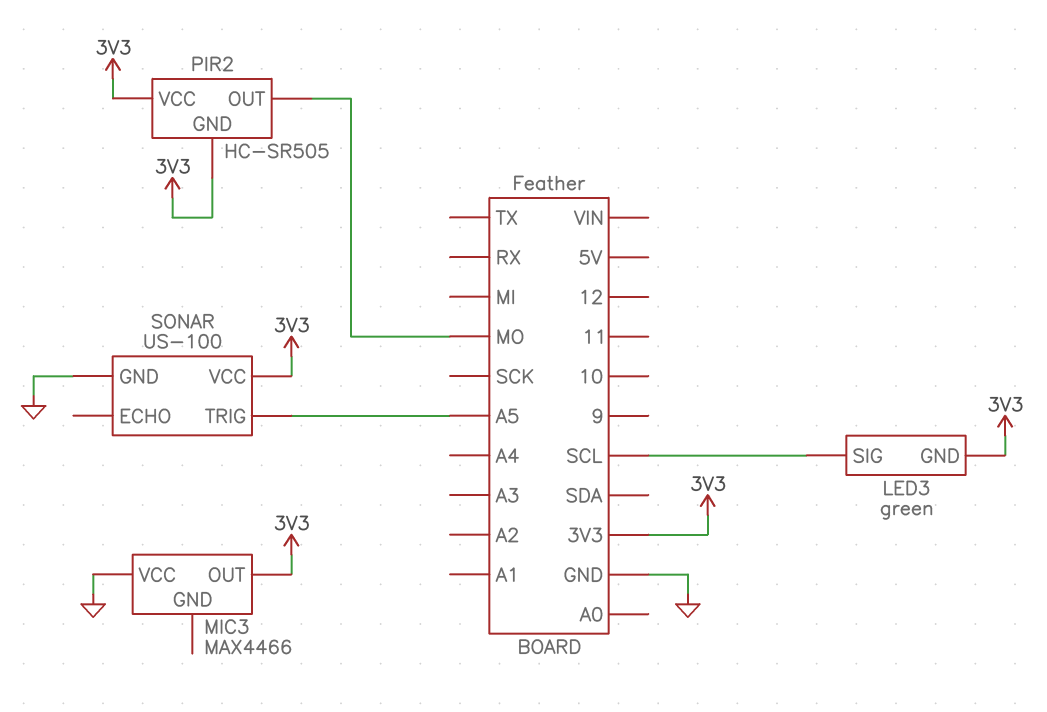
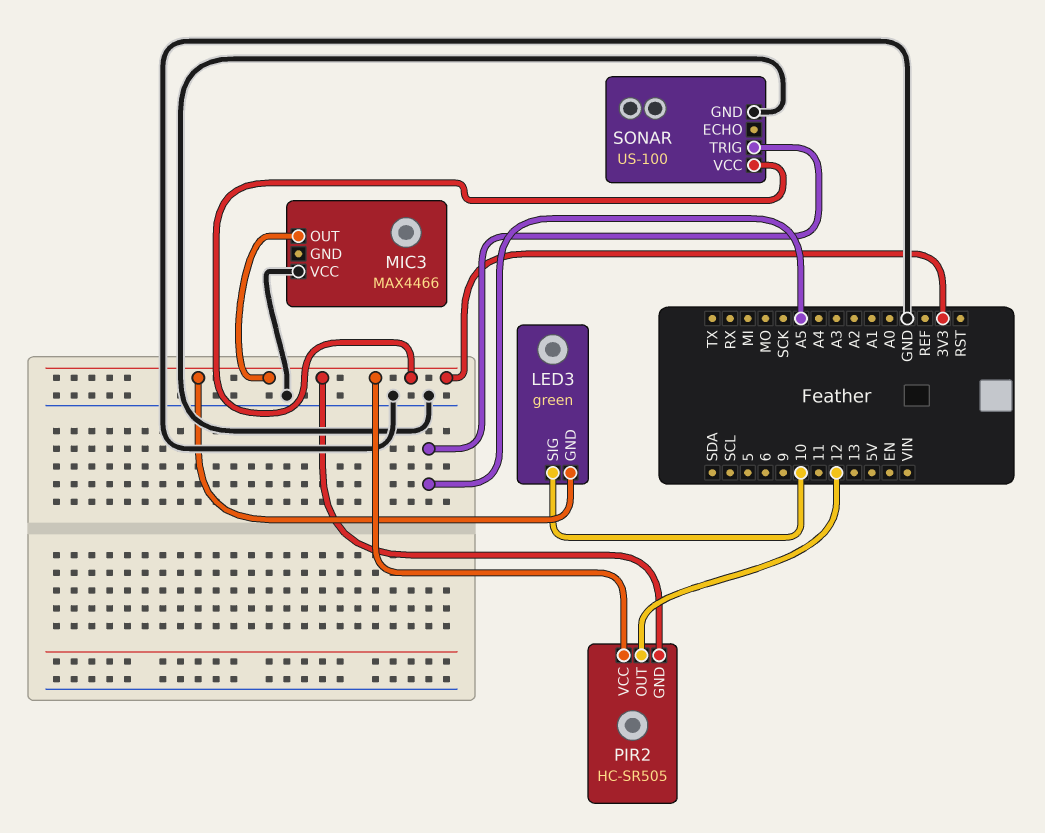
LED3 pin SIG: SCL -> 10
PIR2 pin OUT: MO -> 12

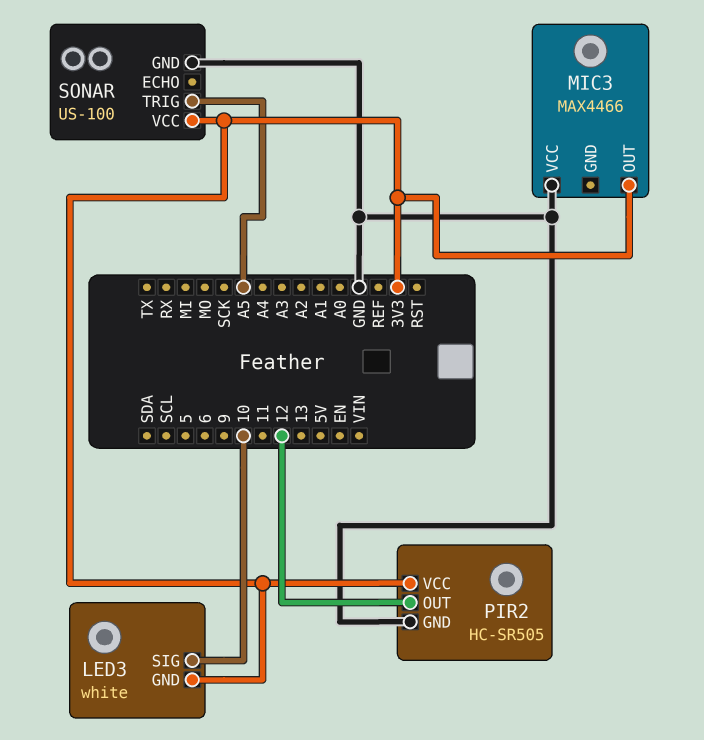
LED3: green -> white
PIR2 pin GND: 3V3 -> GND

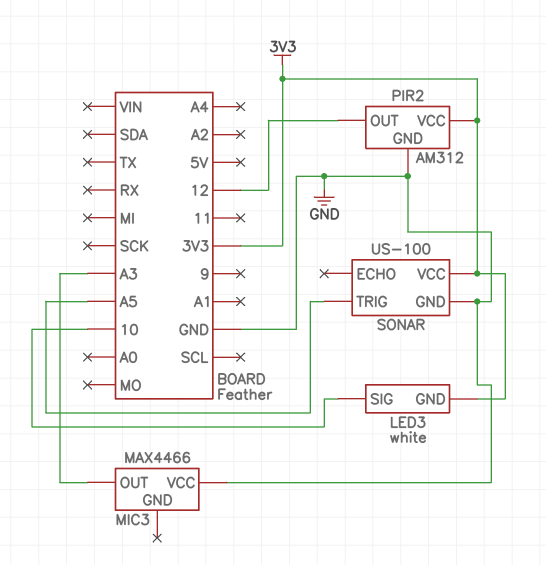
MIC3 pin OUT: 3V3 -> A3
PIR2: HC-SR505 -> AM312

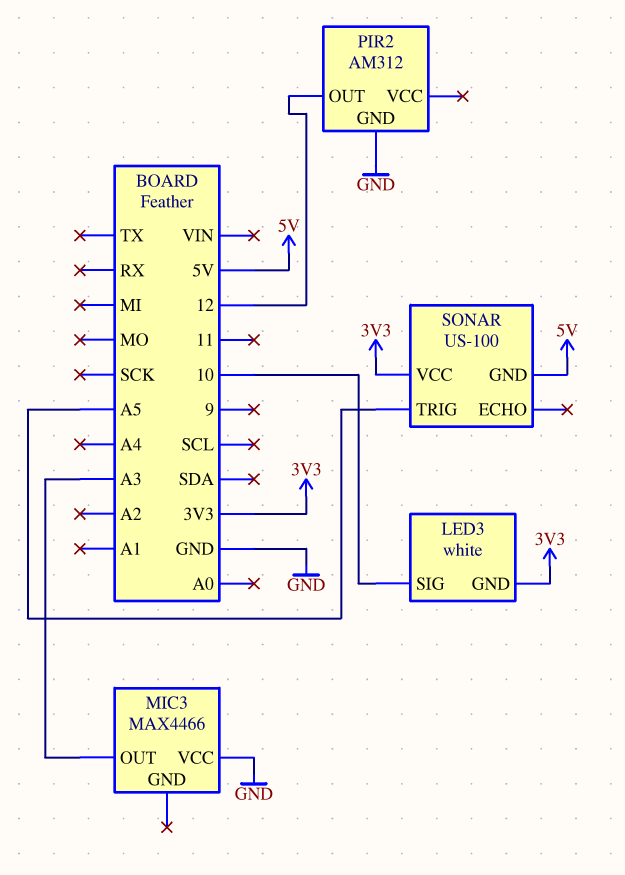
PIR2 pin VCC: 3V3 -> none
SONAR pin GND: GND -> 5V

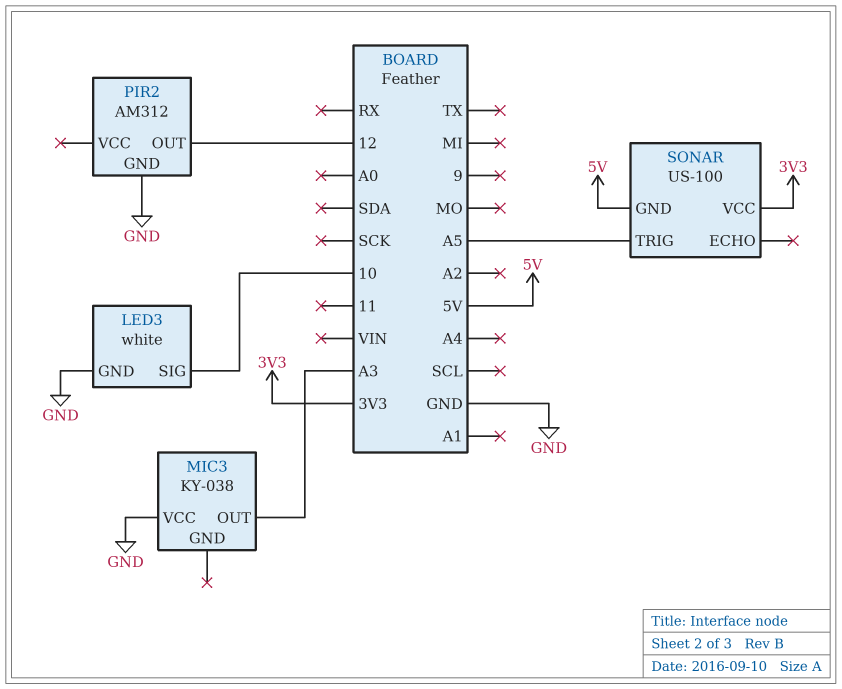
LED3 pin GND: 3V3 -> GND
MIC3: MAX4466 -> KY-038

